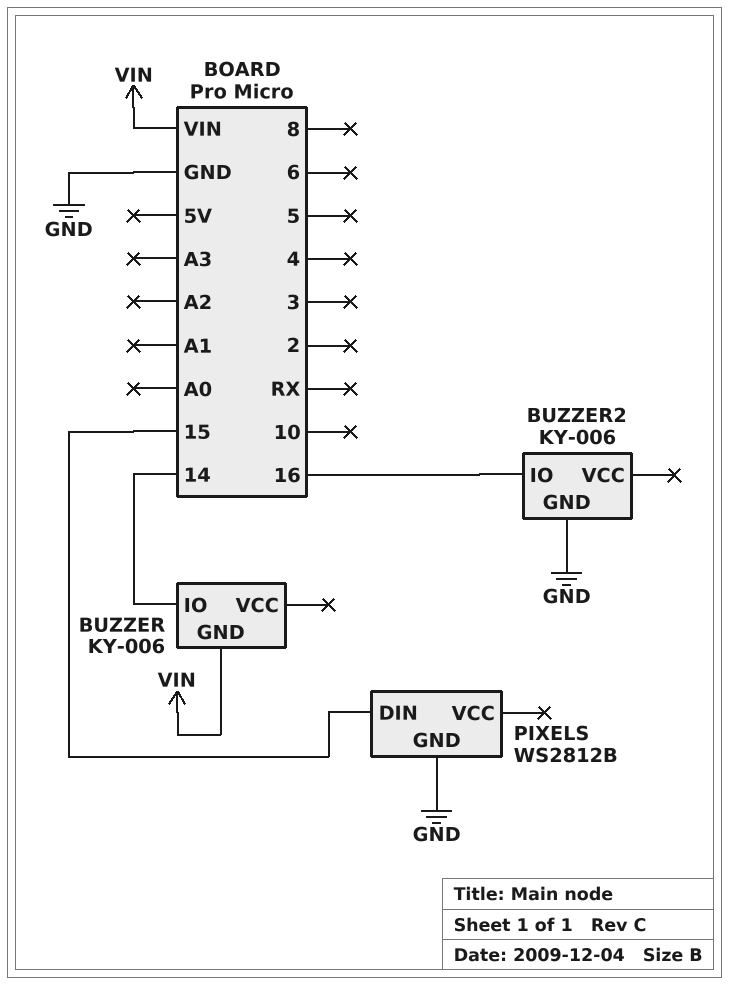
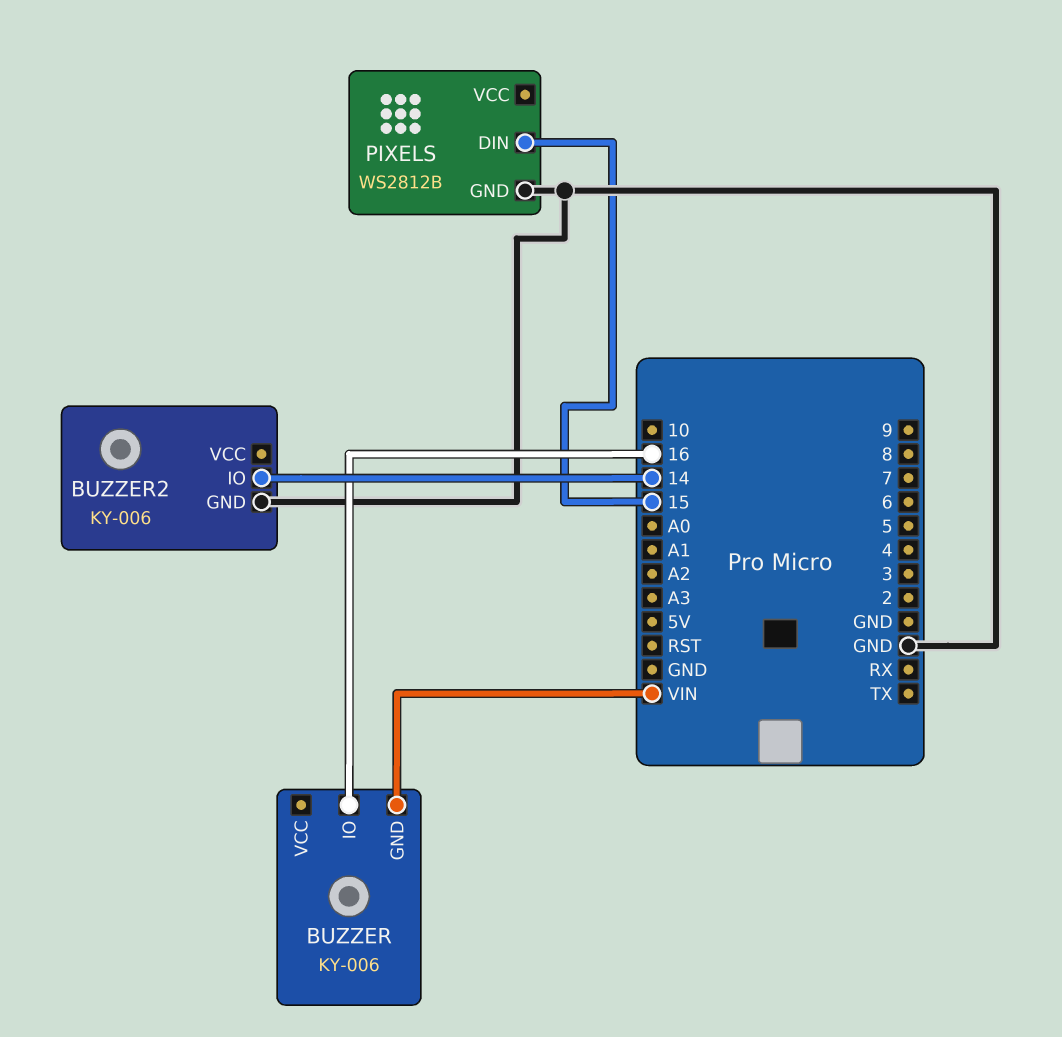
BUZZER pin IO: 14 -> 16
BUZZER2 pin IO: 16 -> 14

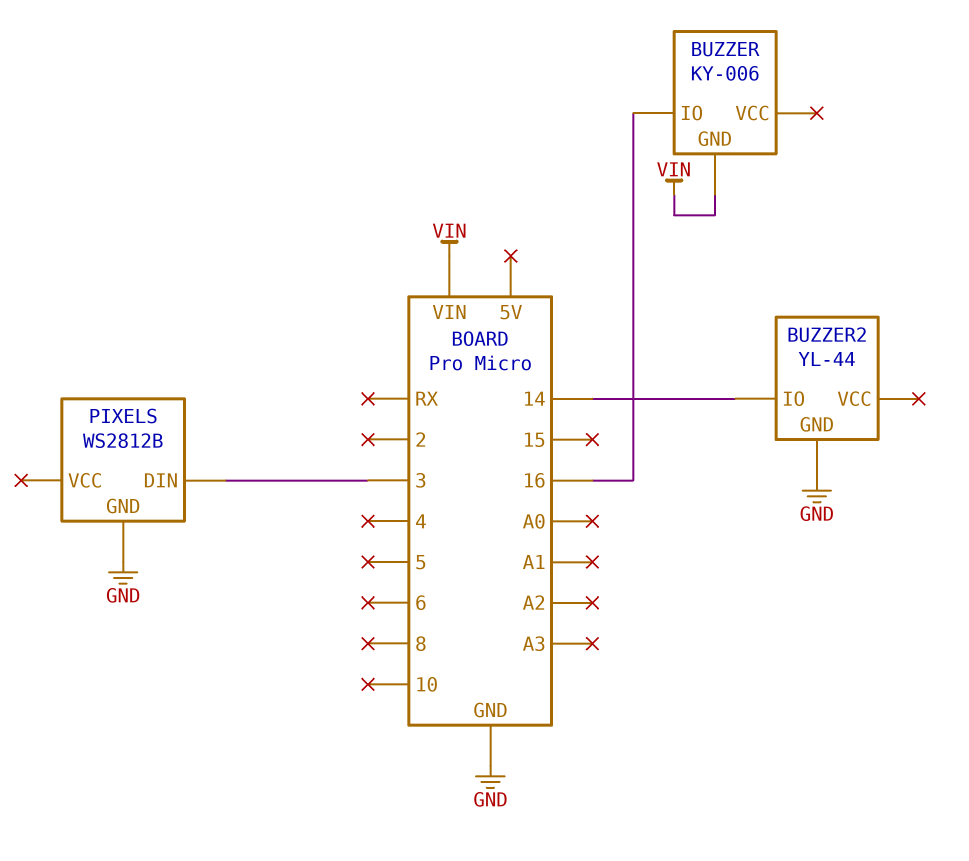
BUZZER2: KY-006 -> YL-44
PIXELS pin DIN: 15 -> 3

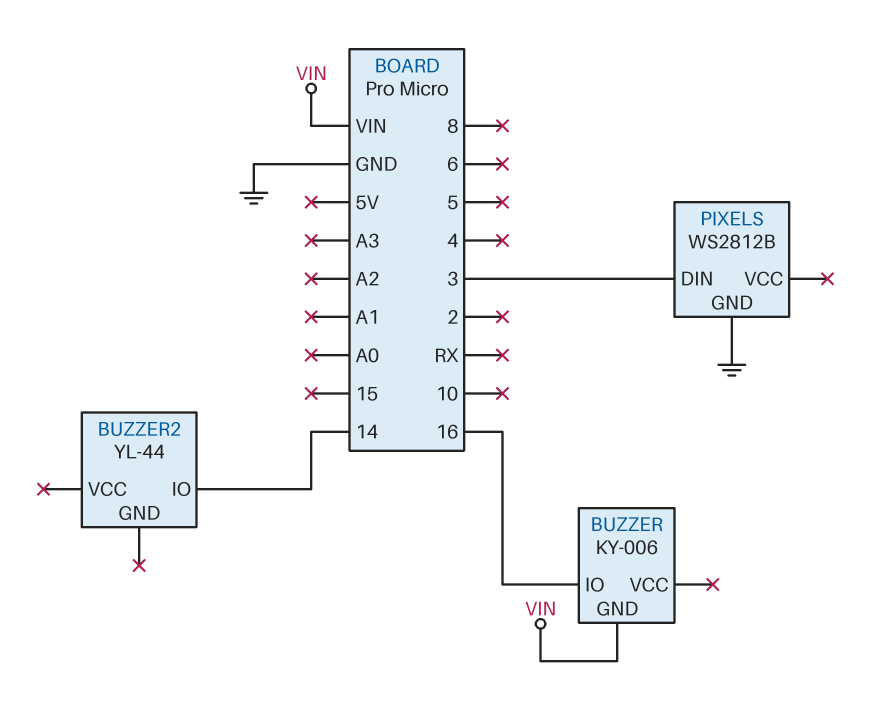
BUZZER2 pin GND: GND -> none

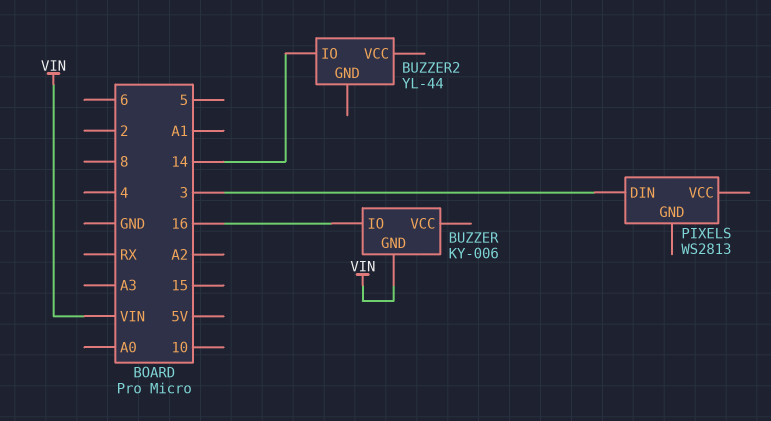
PIXELS: WS2812B -> WS2813
PIXELS pin GND: GND -> none

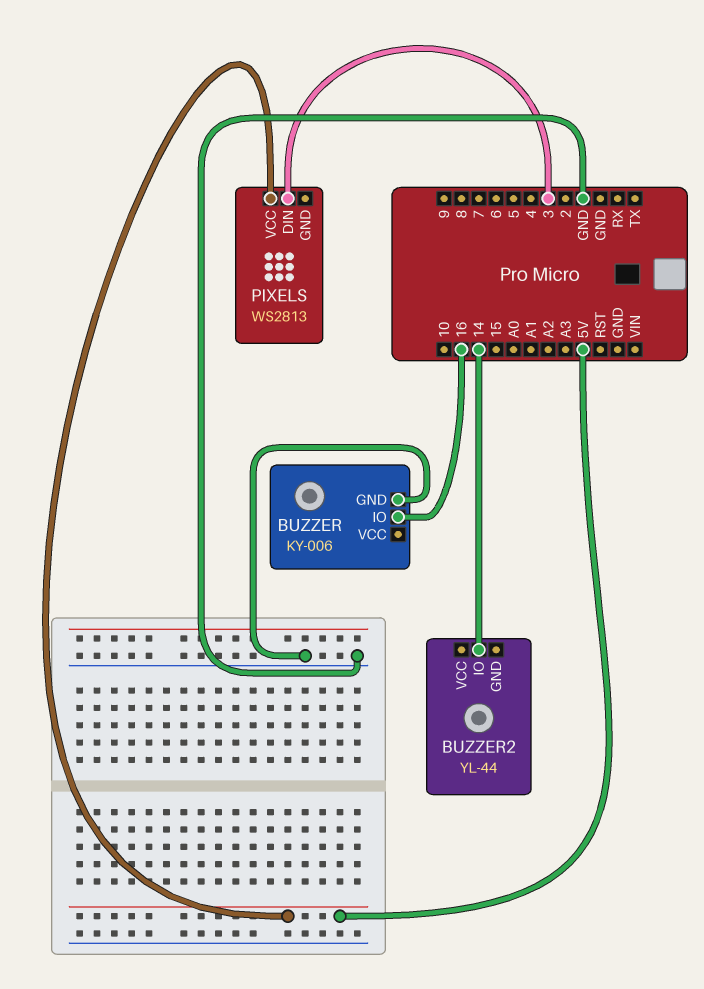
BUZZER pin GND: VIN -> GND
PIXELS pin VCC: none -> 5V

